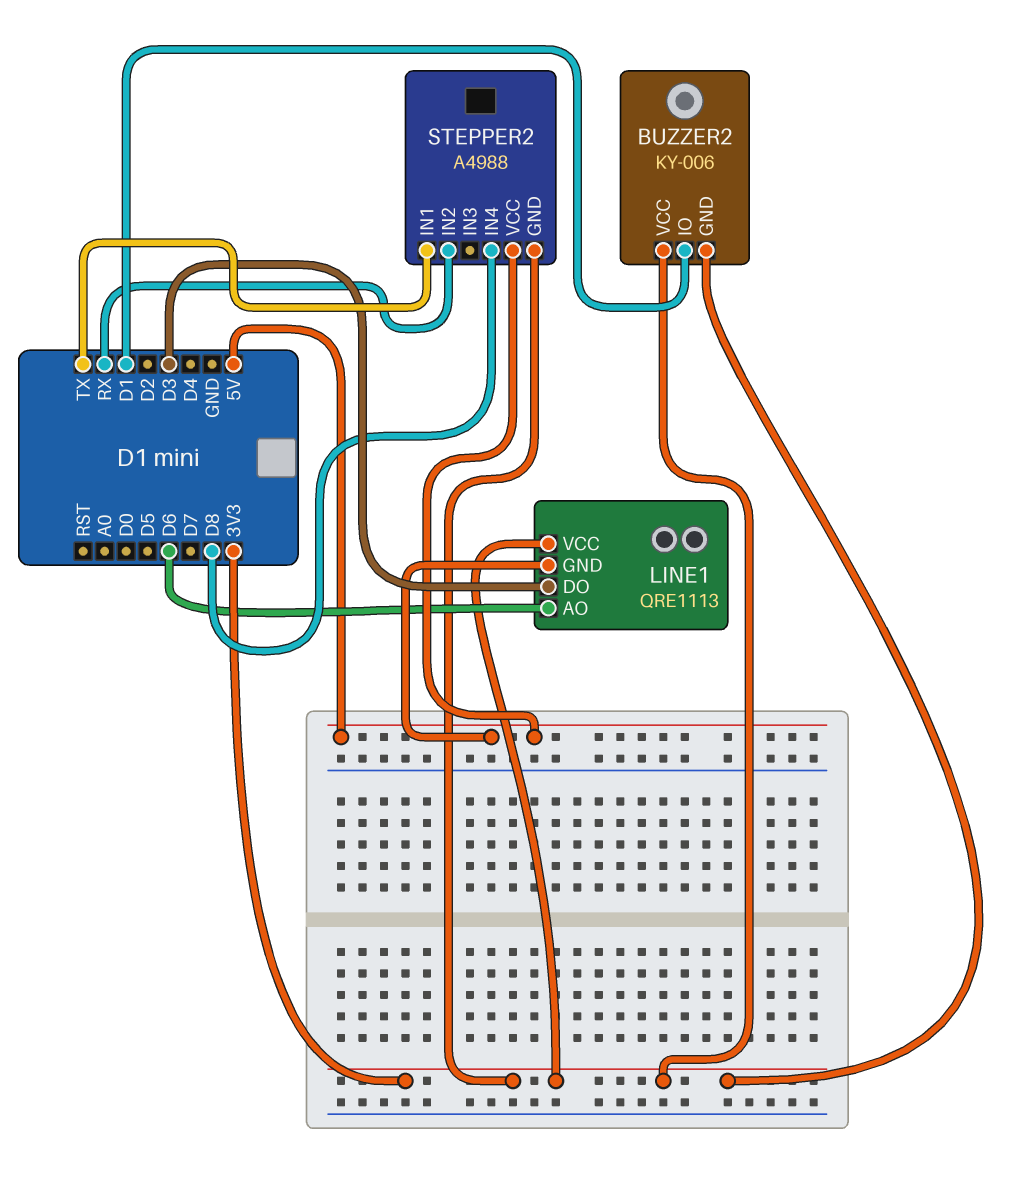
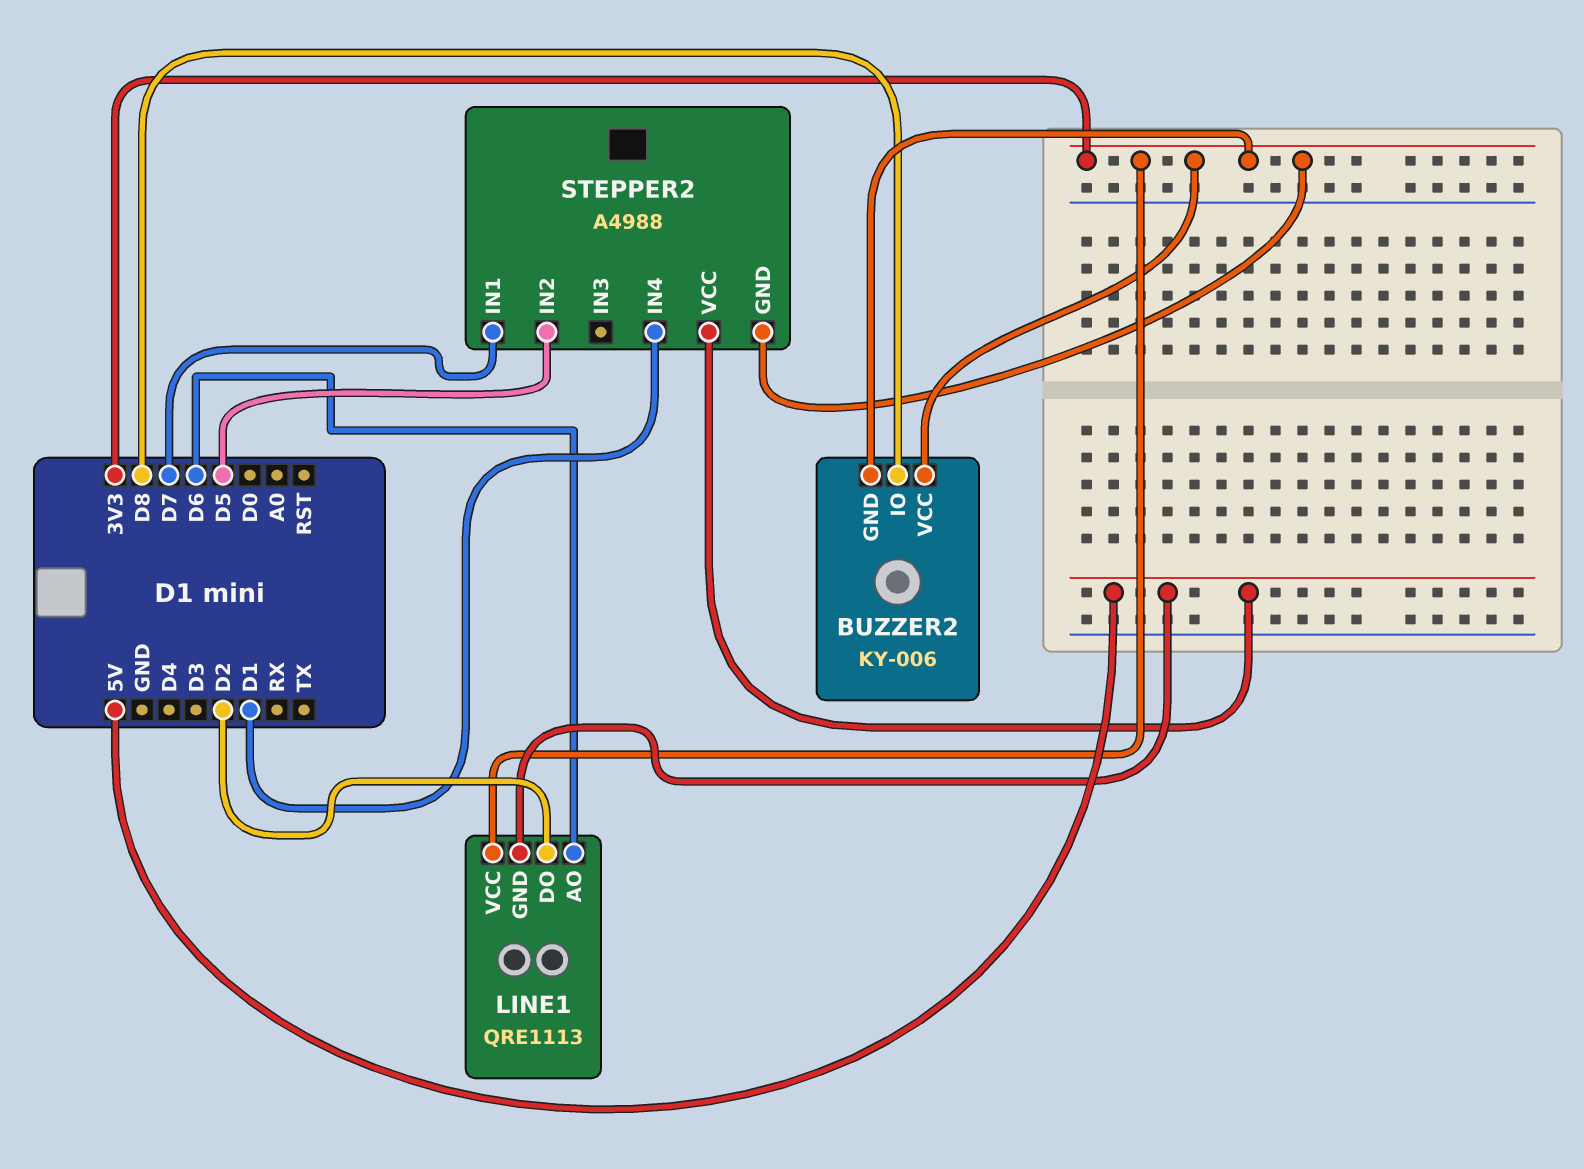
BUZZER2 pin IO: D1 -> D8
LINE1 pin DO: D3 -> D2
STEPPER2 pin IN1: TX -> D7
STEPPER2 pin IN2: RX -> D5
STEPPER2 pin IN4: D8 -> D1

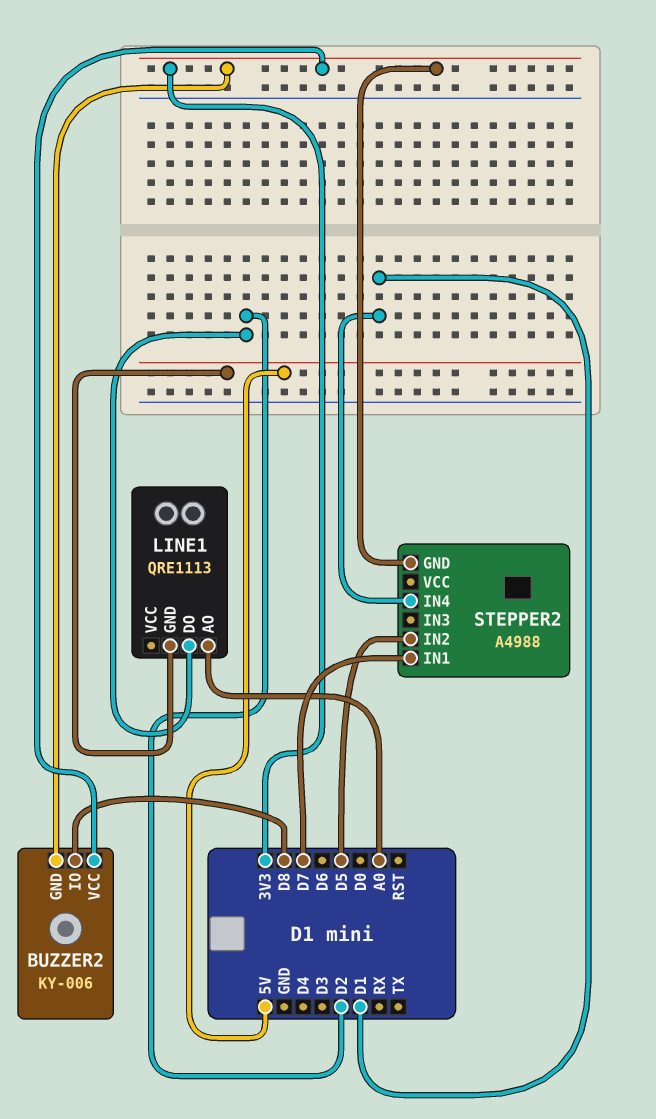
LINE1 pin AO: D6 -> A0
LINE1 pin VCC: 3V3 -> none
STEPPER2 pin VCC: 5V -> none

